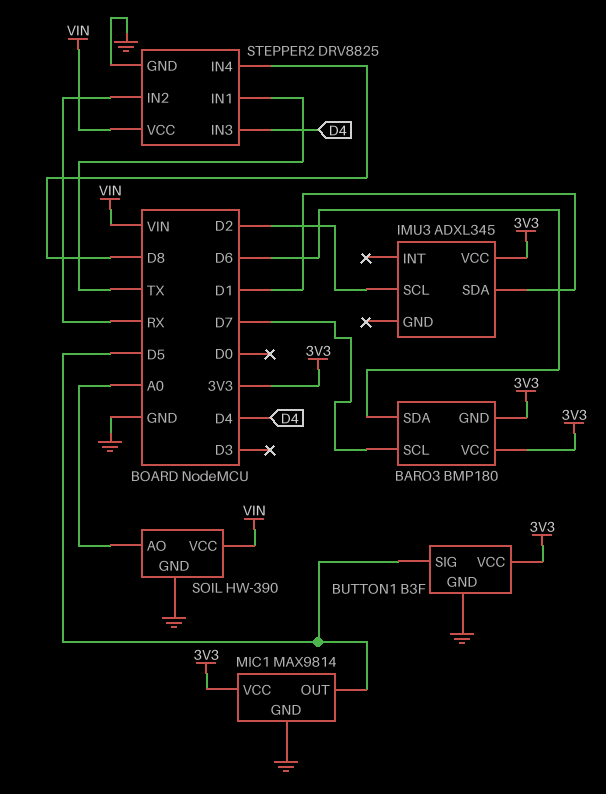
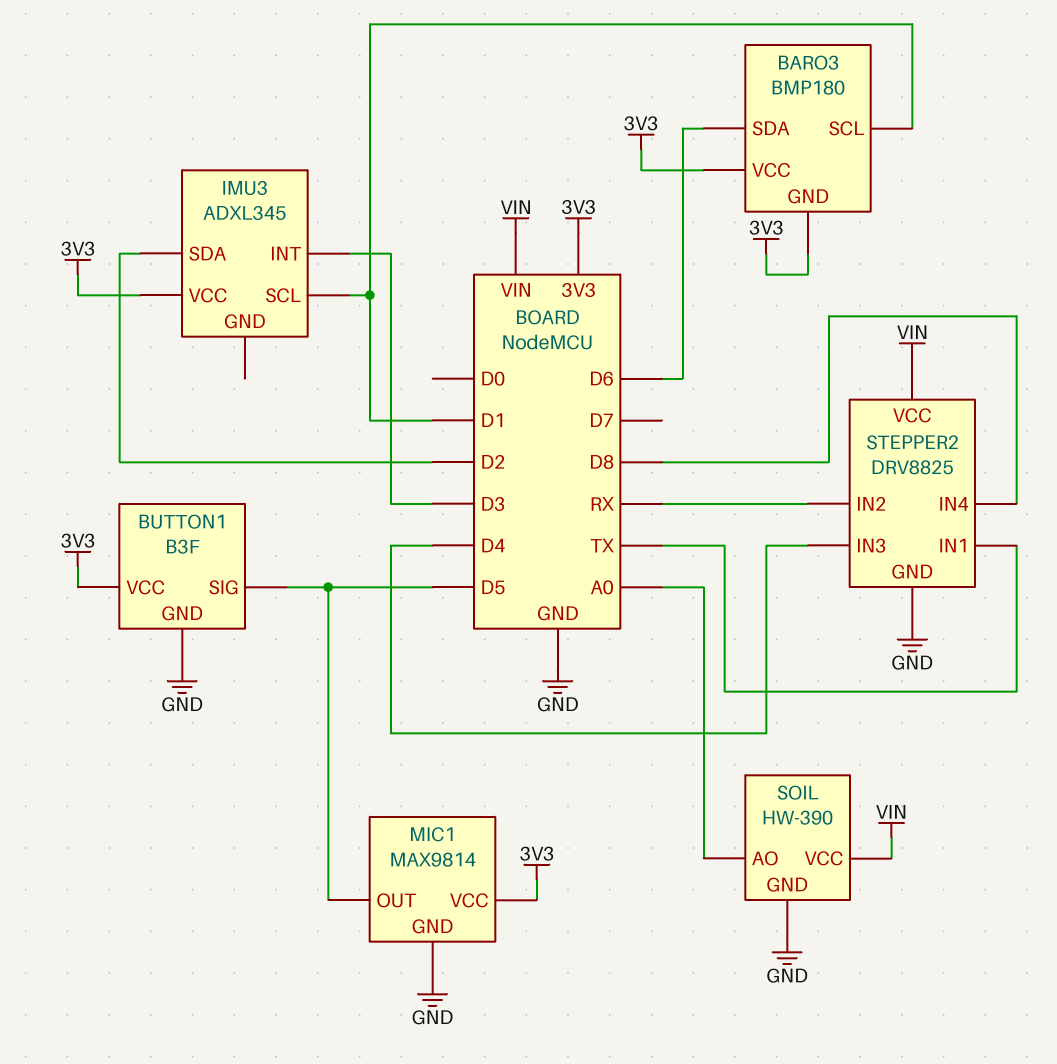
BARO3 pin SCL: D7 -> D1
IMU3 pin INT: none -> D3
IMU3 pin SCL: D2 -> D1
IMU3 pin SDA: D1 -> D2

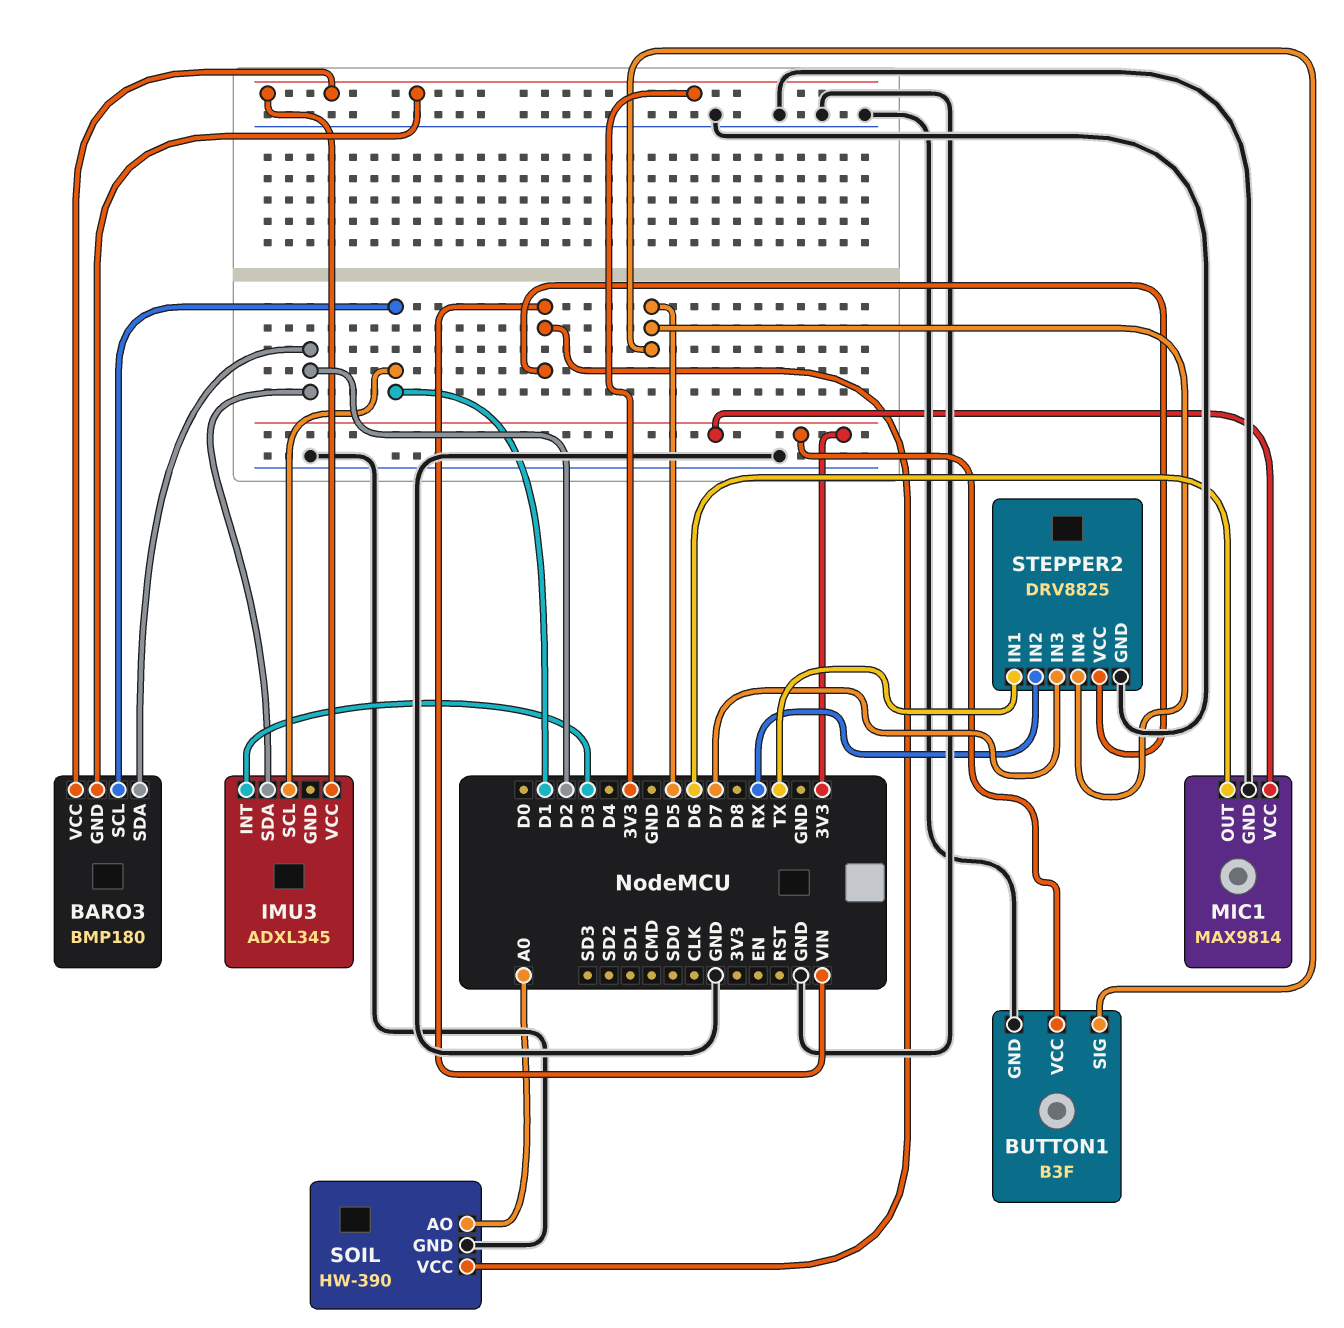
BARO3 pin SDA: D6 -> D2
MIC1 pin OUT: D5 -> D6
STEPPER2 pin IN3: D4 -> D7
STEPPER2 pin IN4: D8 -> D5

